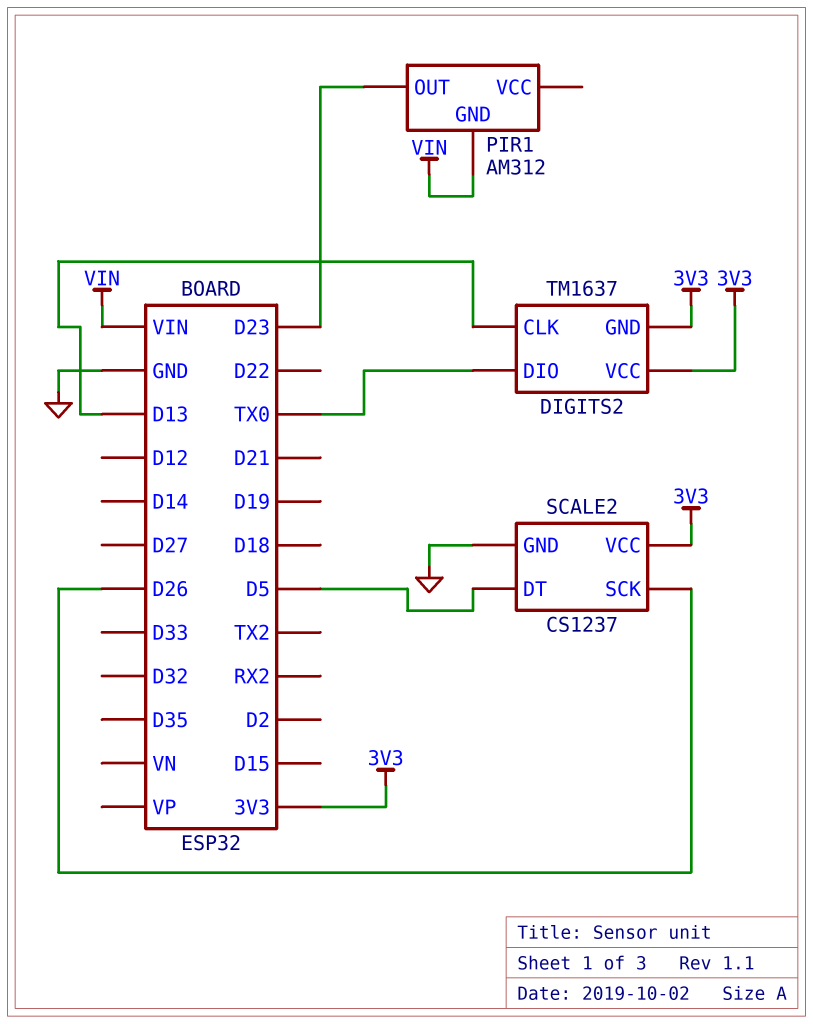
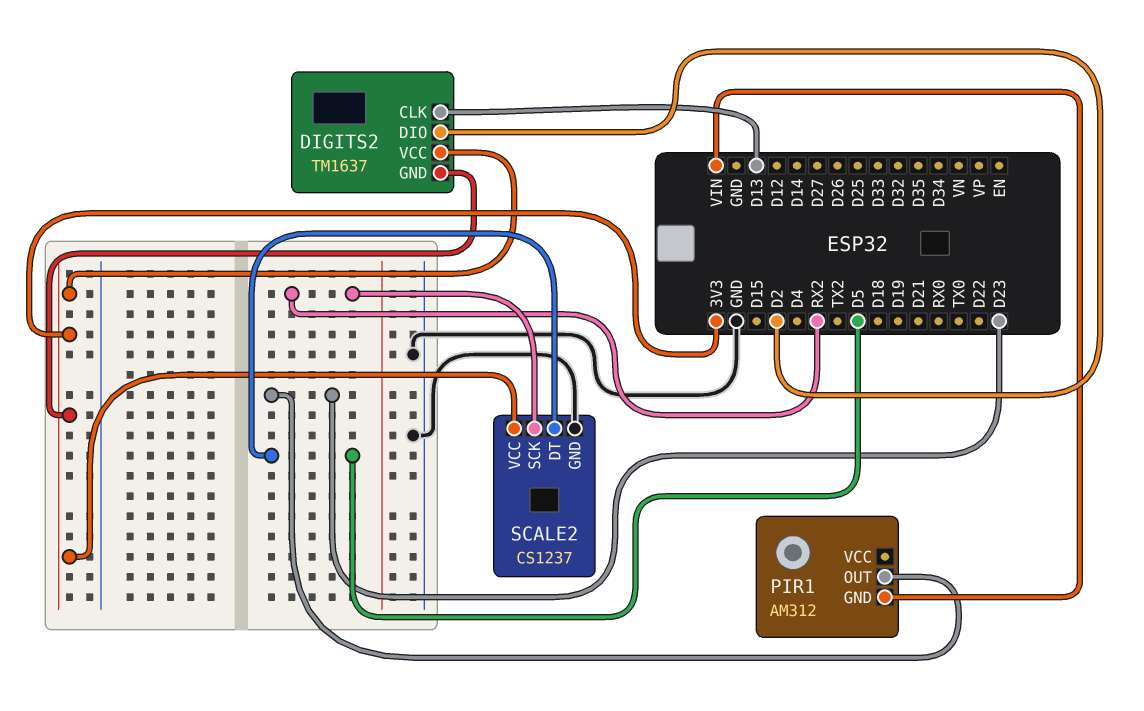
DIGITS2 pin DIO: TX0 -> D2
SCALE2 pin SCK: D26 -> RX2

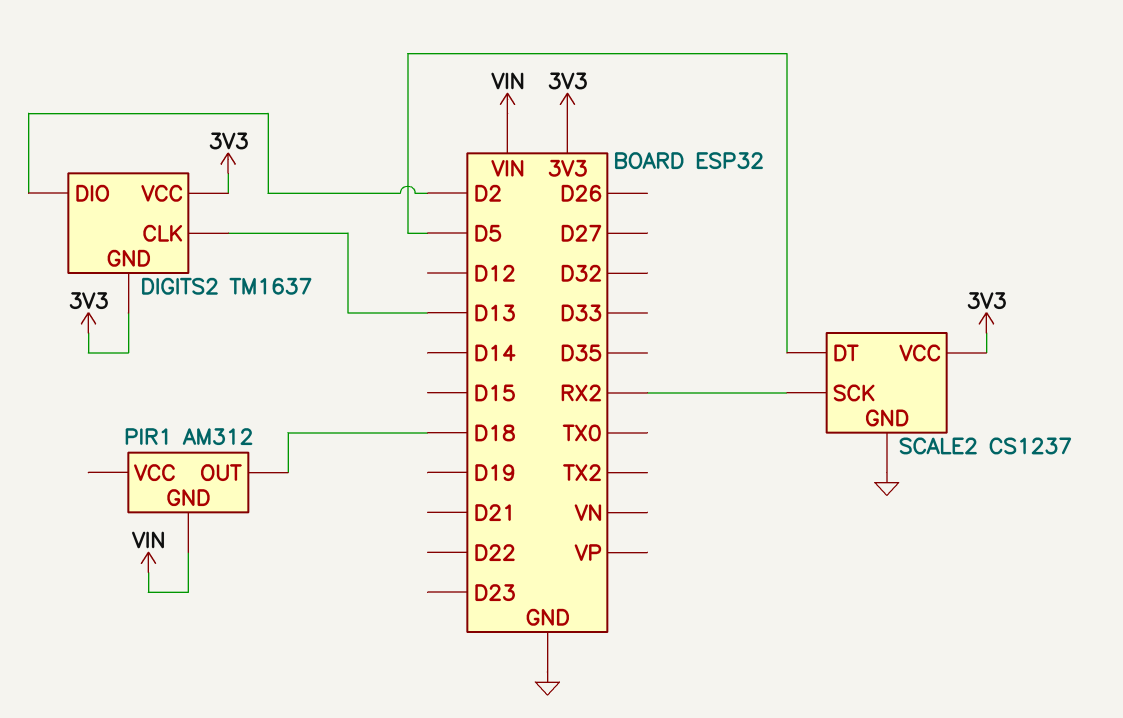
PIR1 pin OUT: D23 -> D18

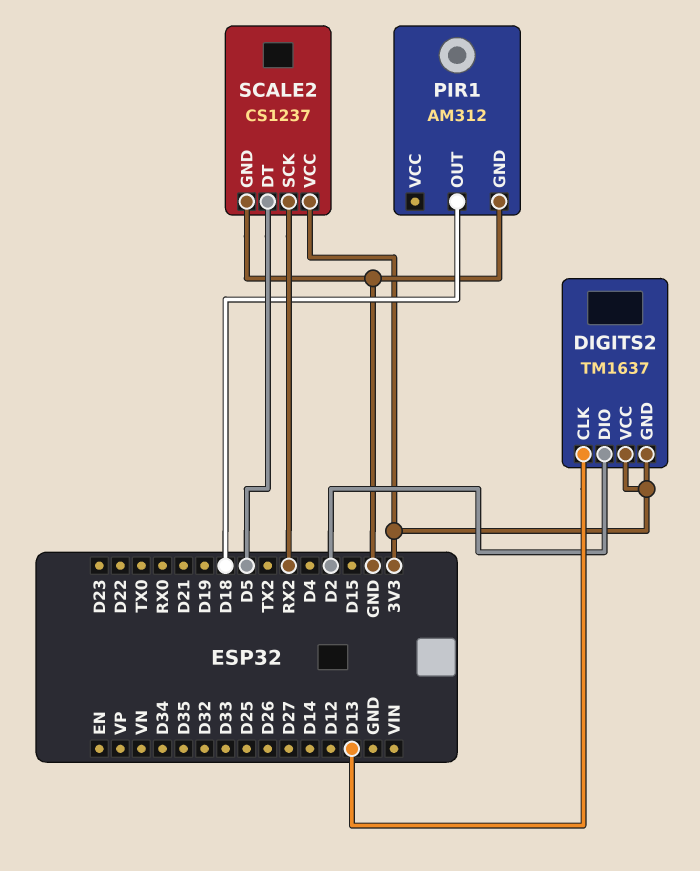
PIR1 pin GND: VIN -> GND

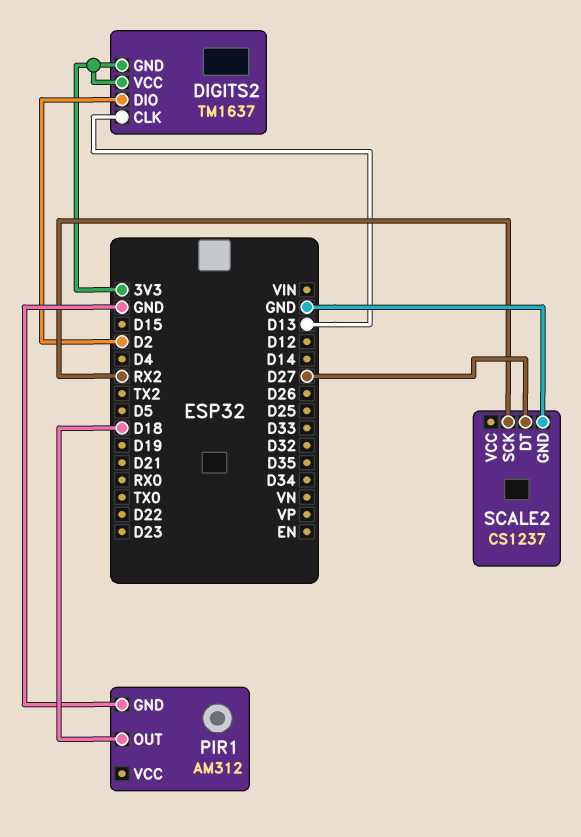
SCALE2 pin DT: D5 -> D27
SCALE2 pin VCC: 3V3 -> none

